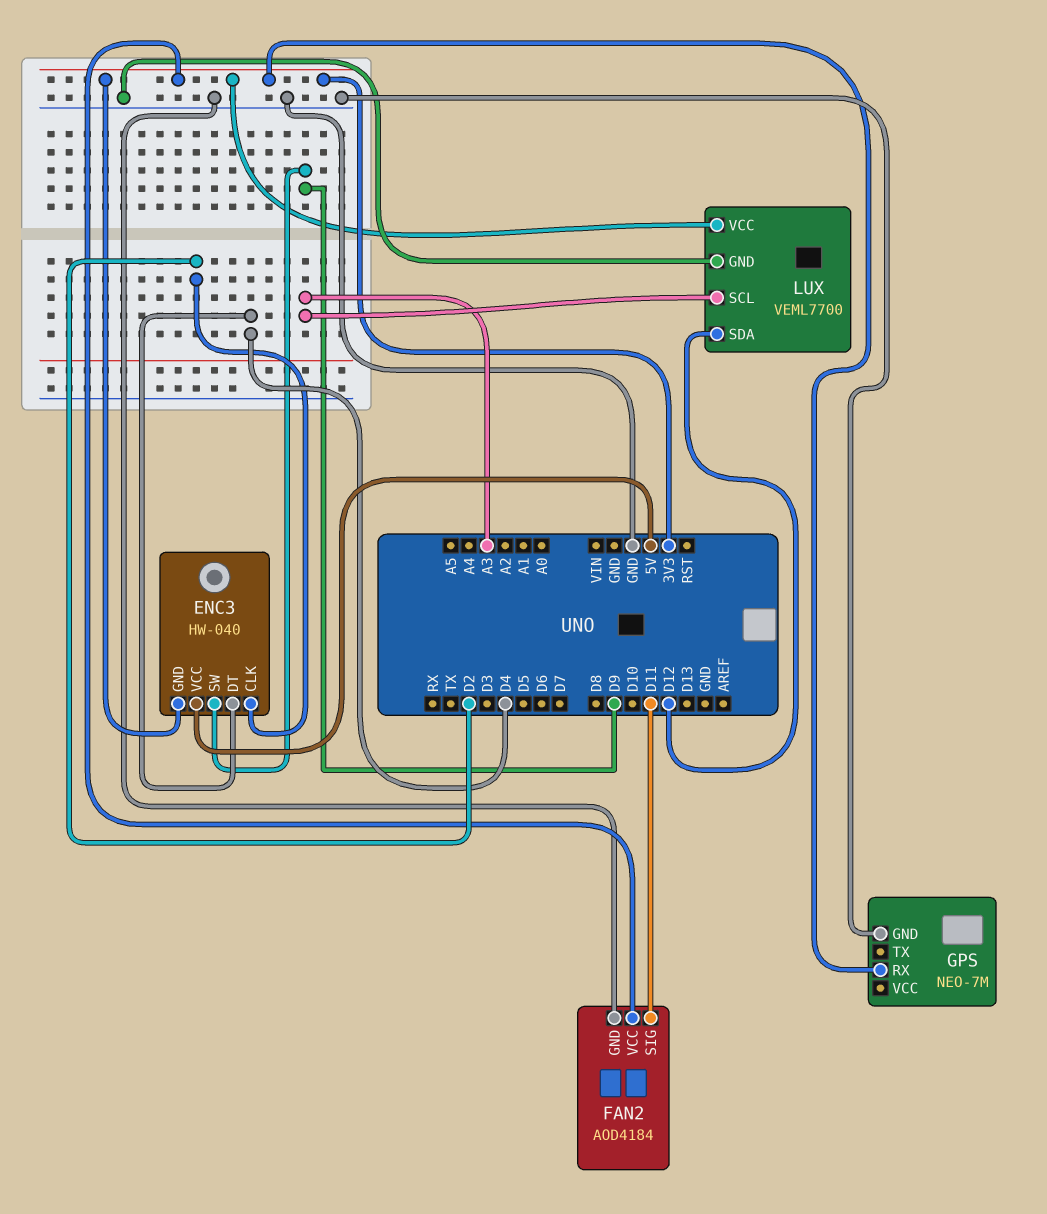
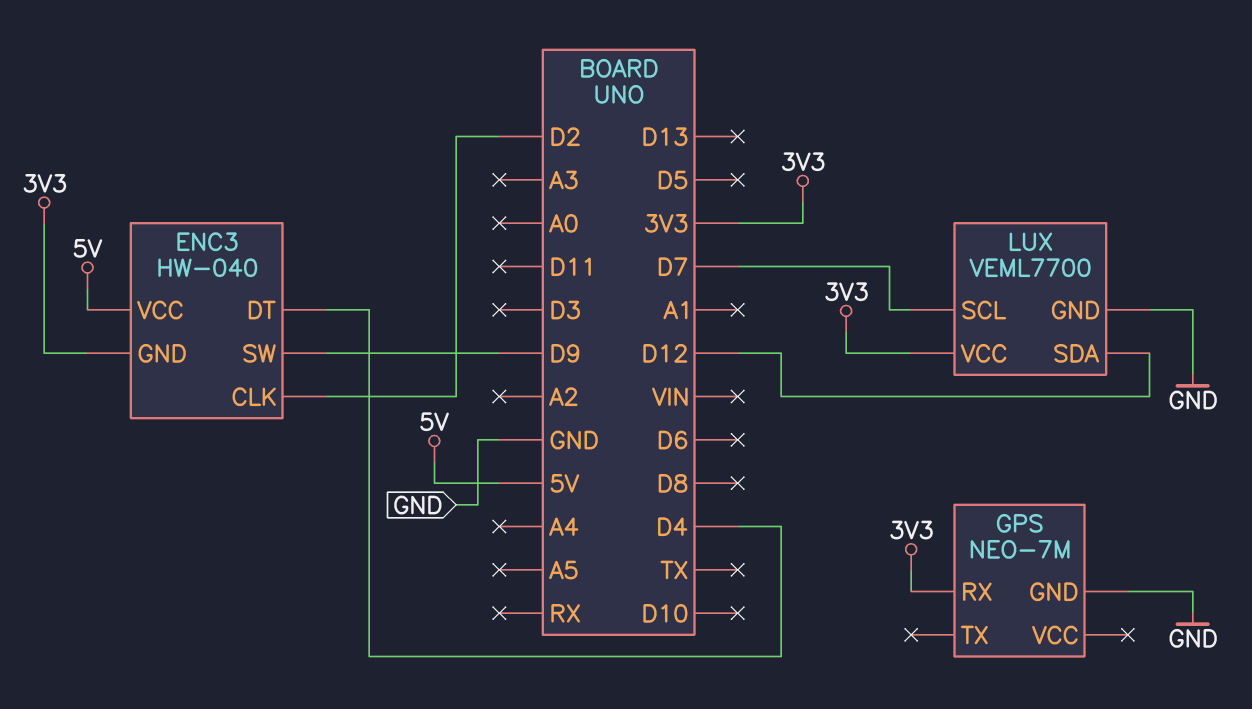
FAN2: AOD4184 -> none
FAN2 pin GND: GND -> none
FAN2 pin SIG: D11 -> none
FAN2 pin VCC: 3V3 -> none
LUX pin SCL: A3 -> D7

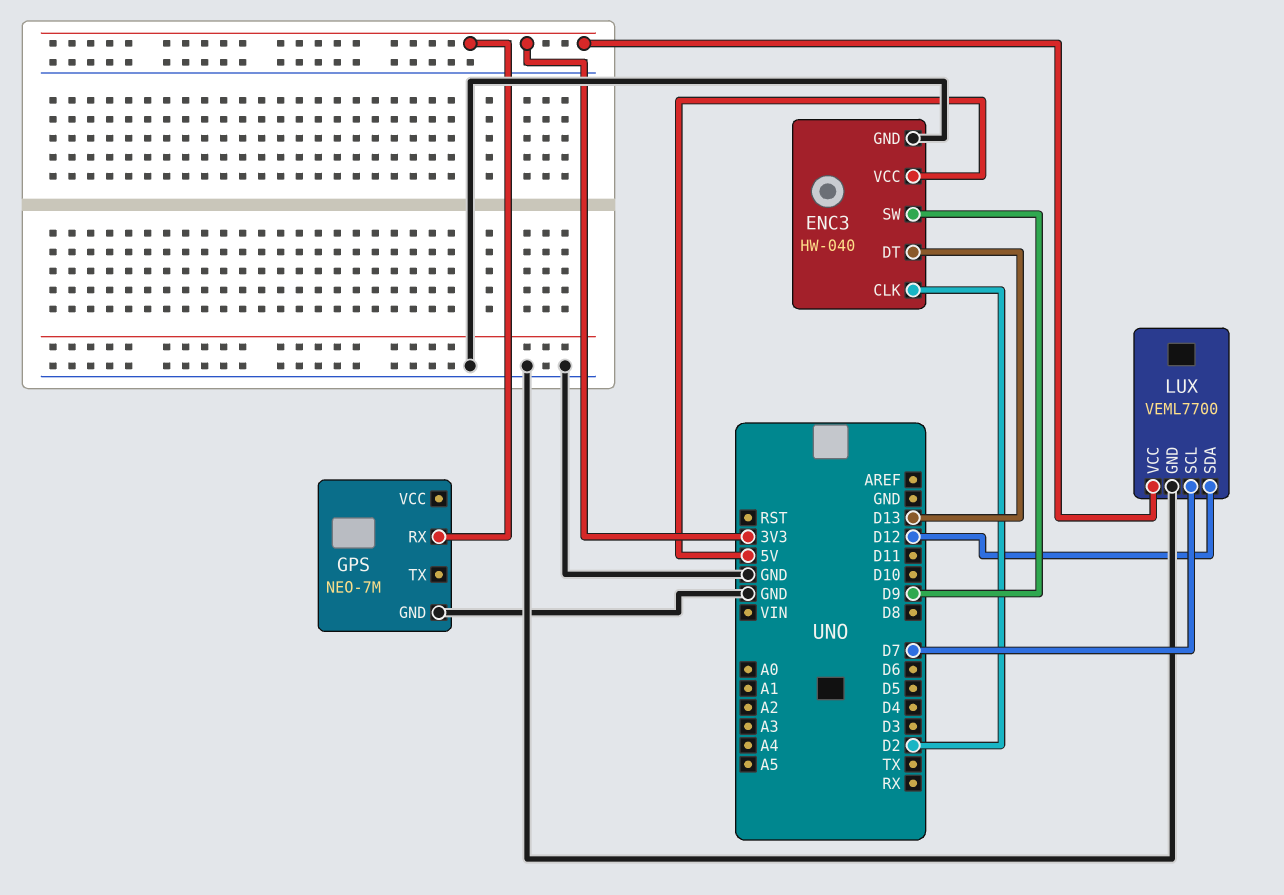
ENC3 pin DT: D4 -> D13
ENC3 pin GND: 3V3 -> GND

